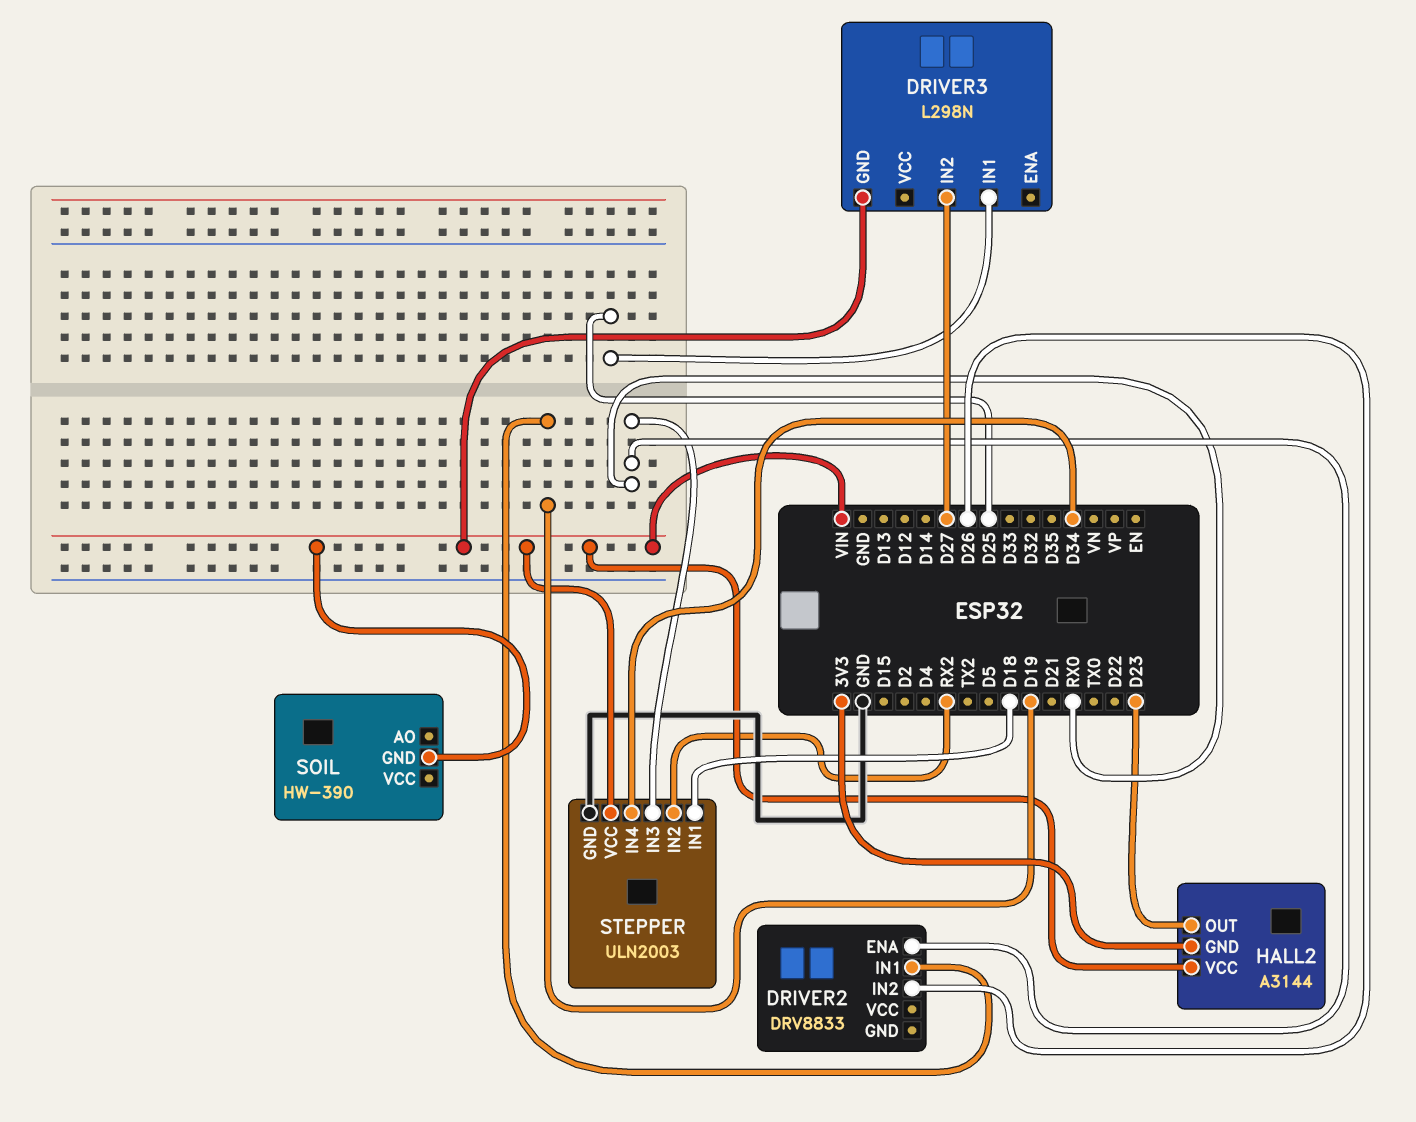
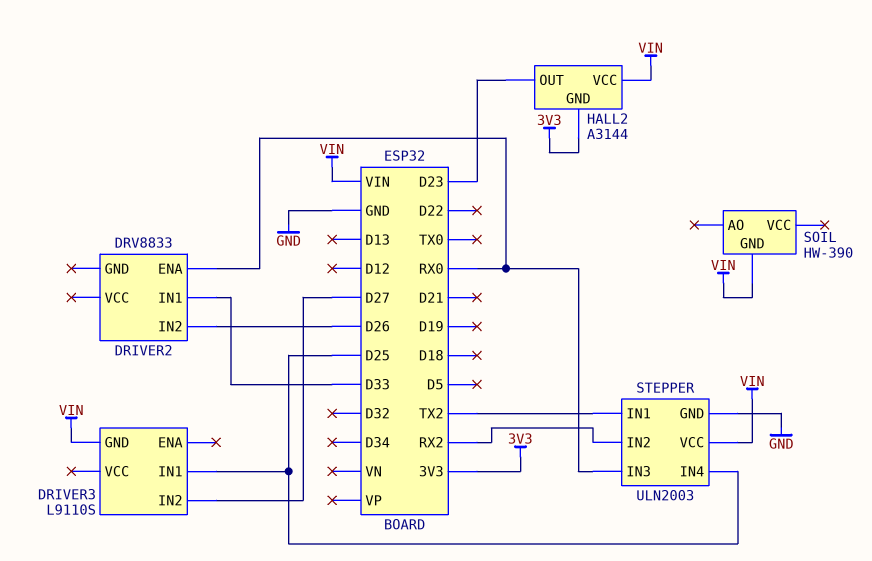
DRIVER2 pin IN1: D19 -> D33
DRIVER3: L298N -> L9110S
STEPPER pin IN1: D18 -> TX2
STEPPER pin IN4: D34 -> D25

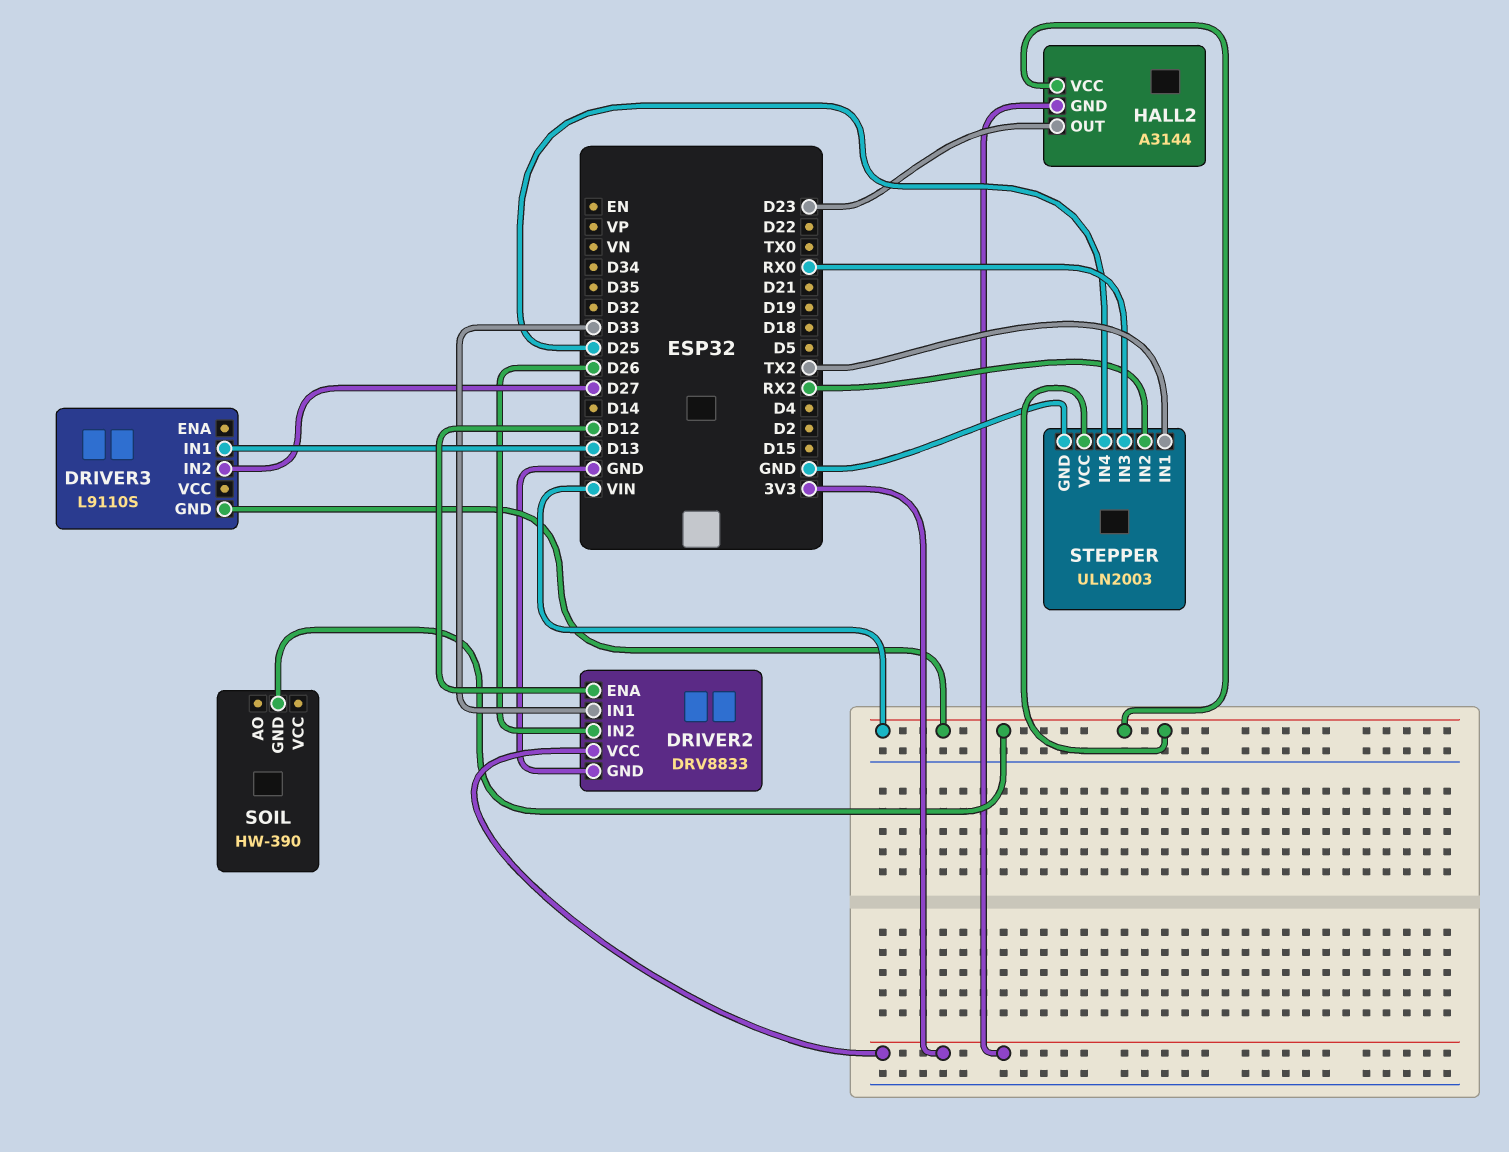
DRIVER2 pin ENA: RX0 -> D12
DRIVER2 pin GND: none -> GND
DRIVER2 pin VCC: none -> 3V3
DRIVER3 pin IN1: D25 -> D13

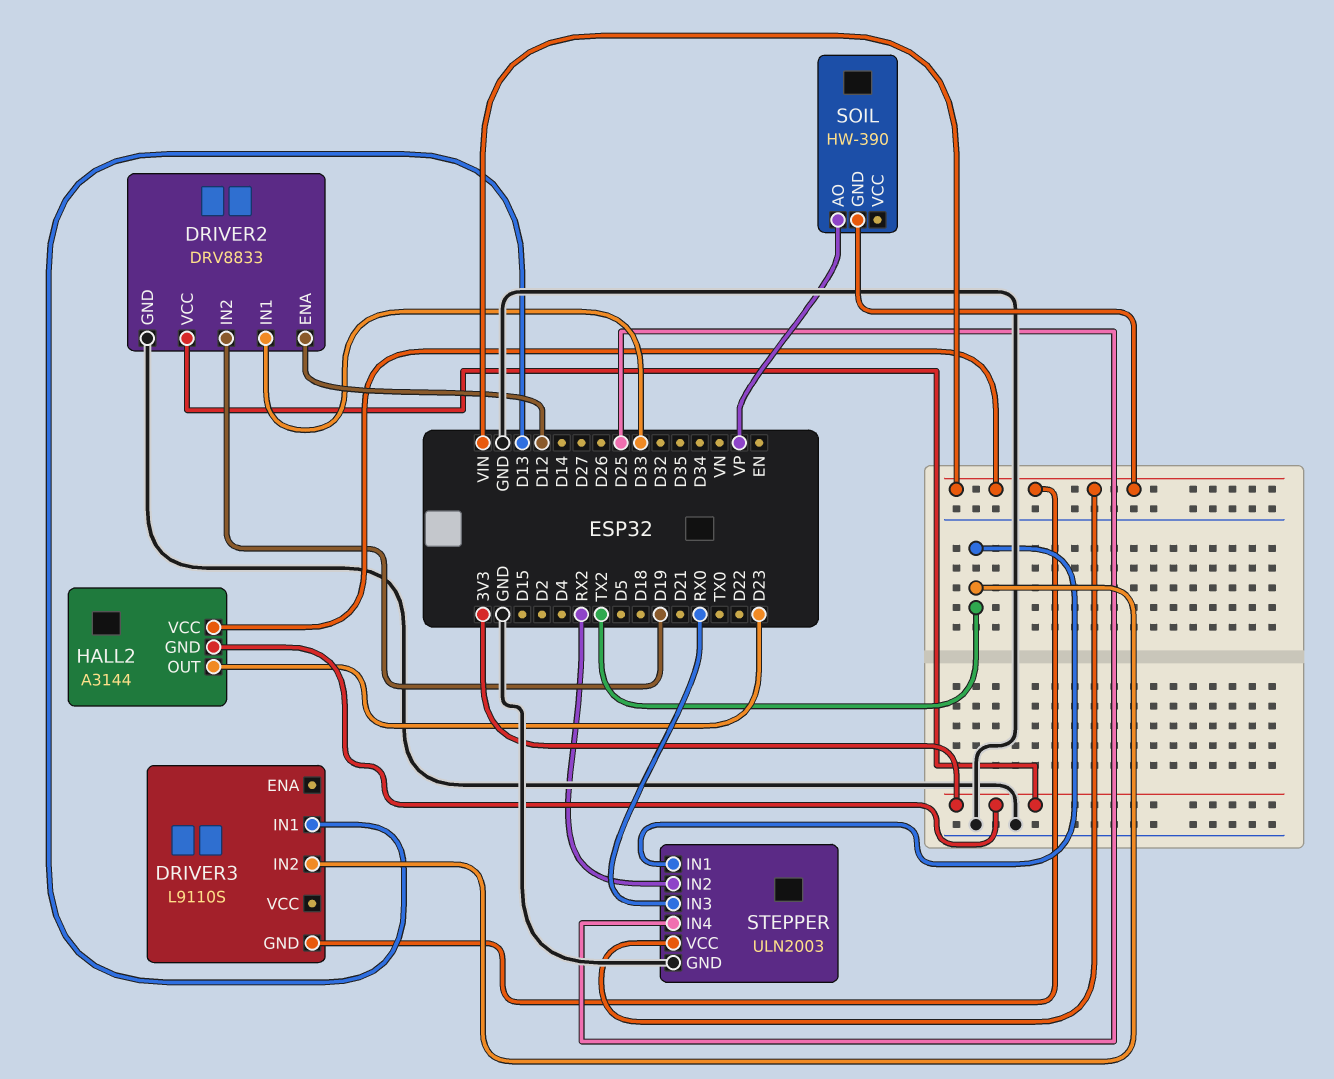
DRIVER2 pin IN2: D26 -> D19
DRIVER3 pin IN2: D27 -> TX2
SOIL pin AO: none -> VP

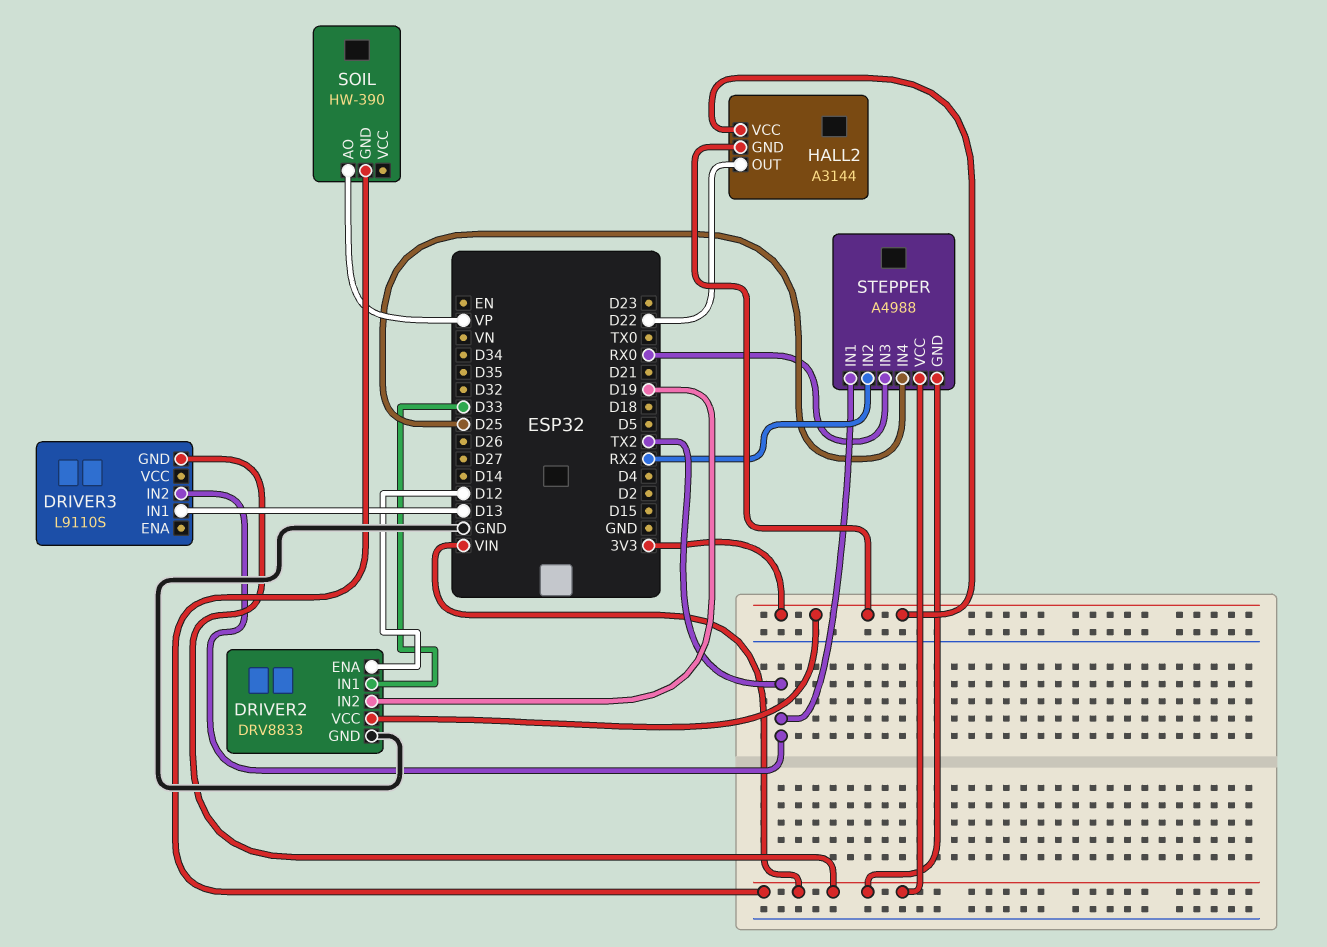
HALL2 pin OUT: D23 -> D22
HALL2 pin VCC: VIN -> 3V3
STEPPER: ULN2003 -> A4988
STEPPER pin GND: GND -> VIN

